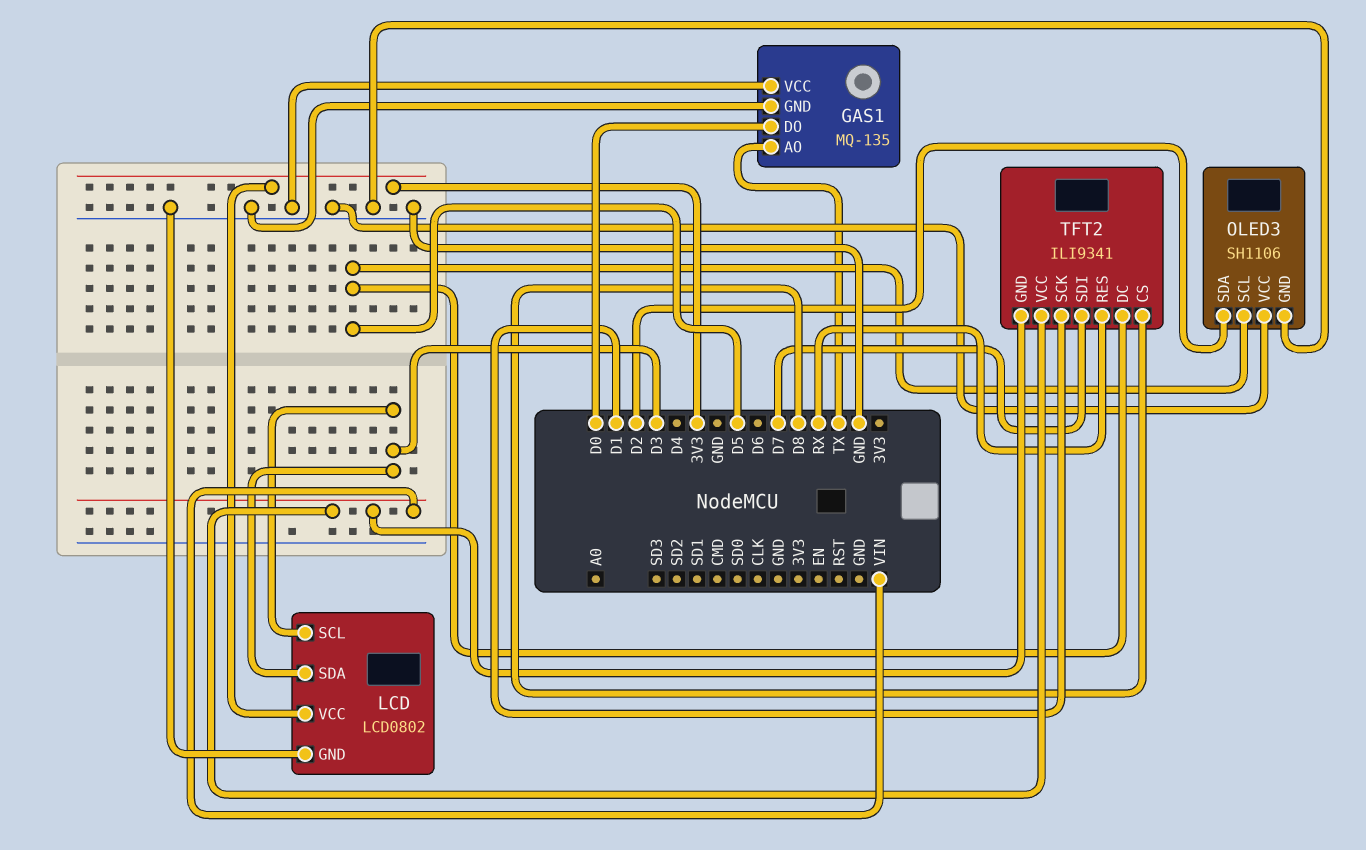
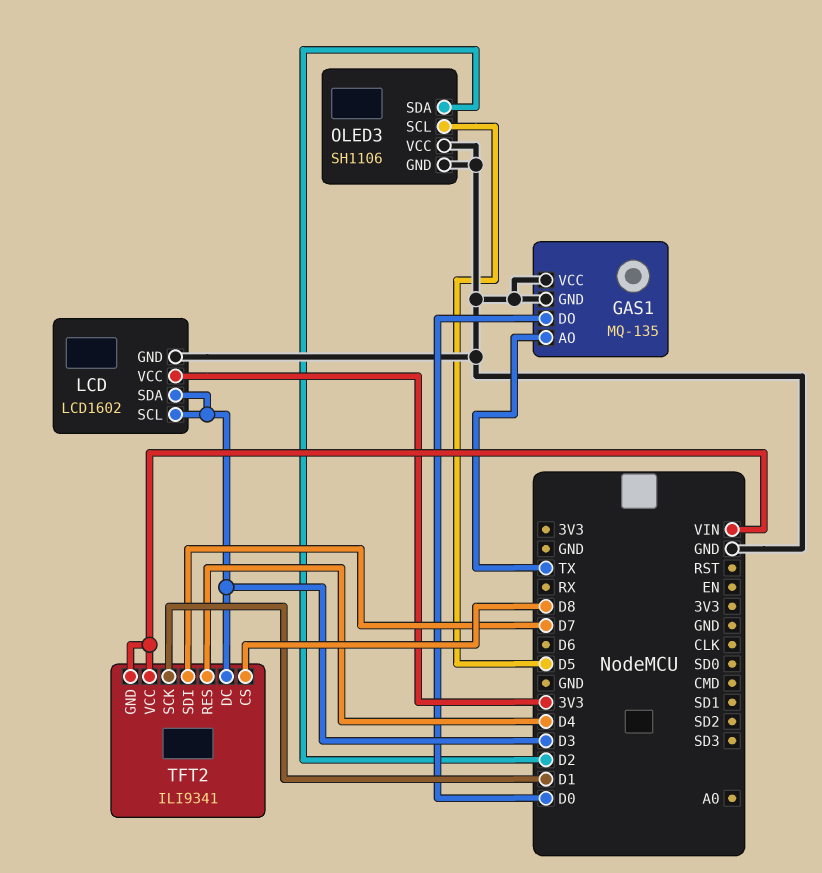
LCD: LCD0802 -> LCD1602
TFT2 pin DC: D5 -> D3
TFT2 pin RES: RX -> D4

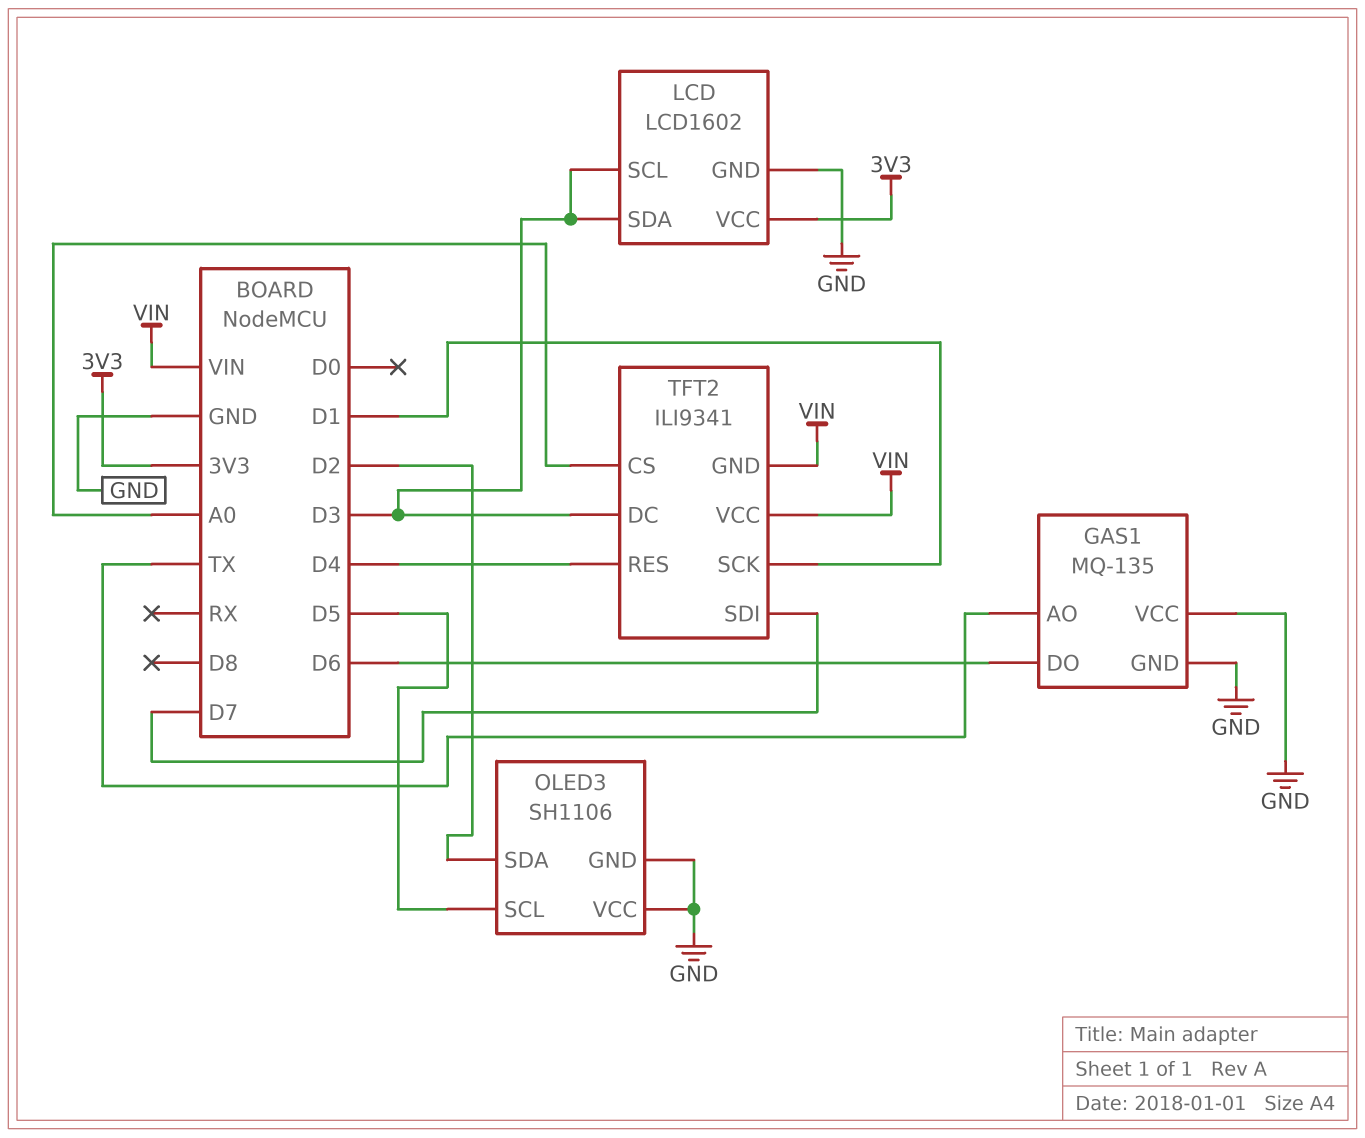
GAS1 pin DO: D0 -> D6
TFT2 pin CS: D8 -> A0

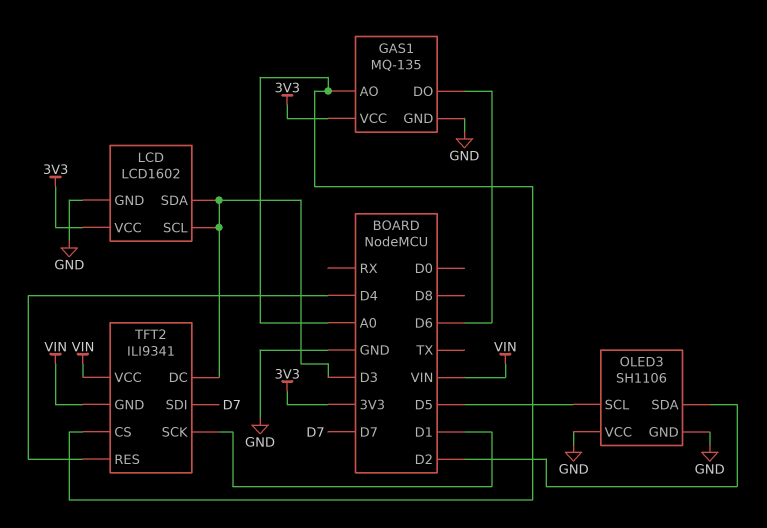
GAS1 pin AO: TX -> A0
GAS1 pin VCC: GND -> 3V3

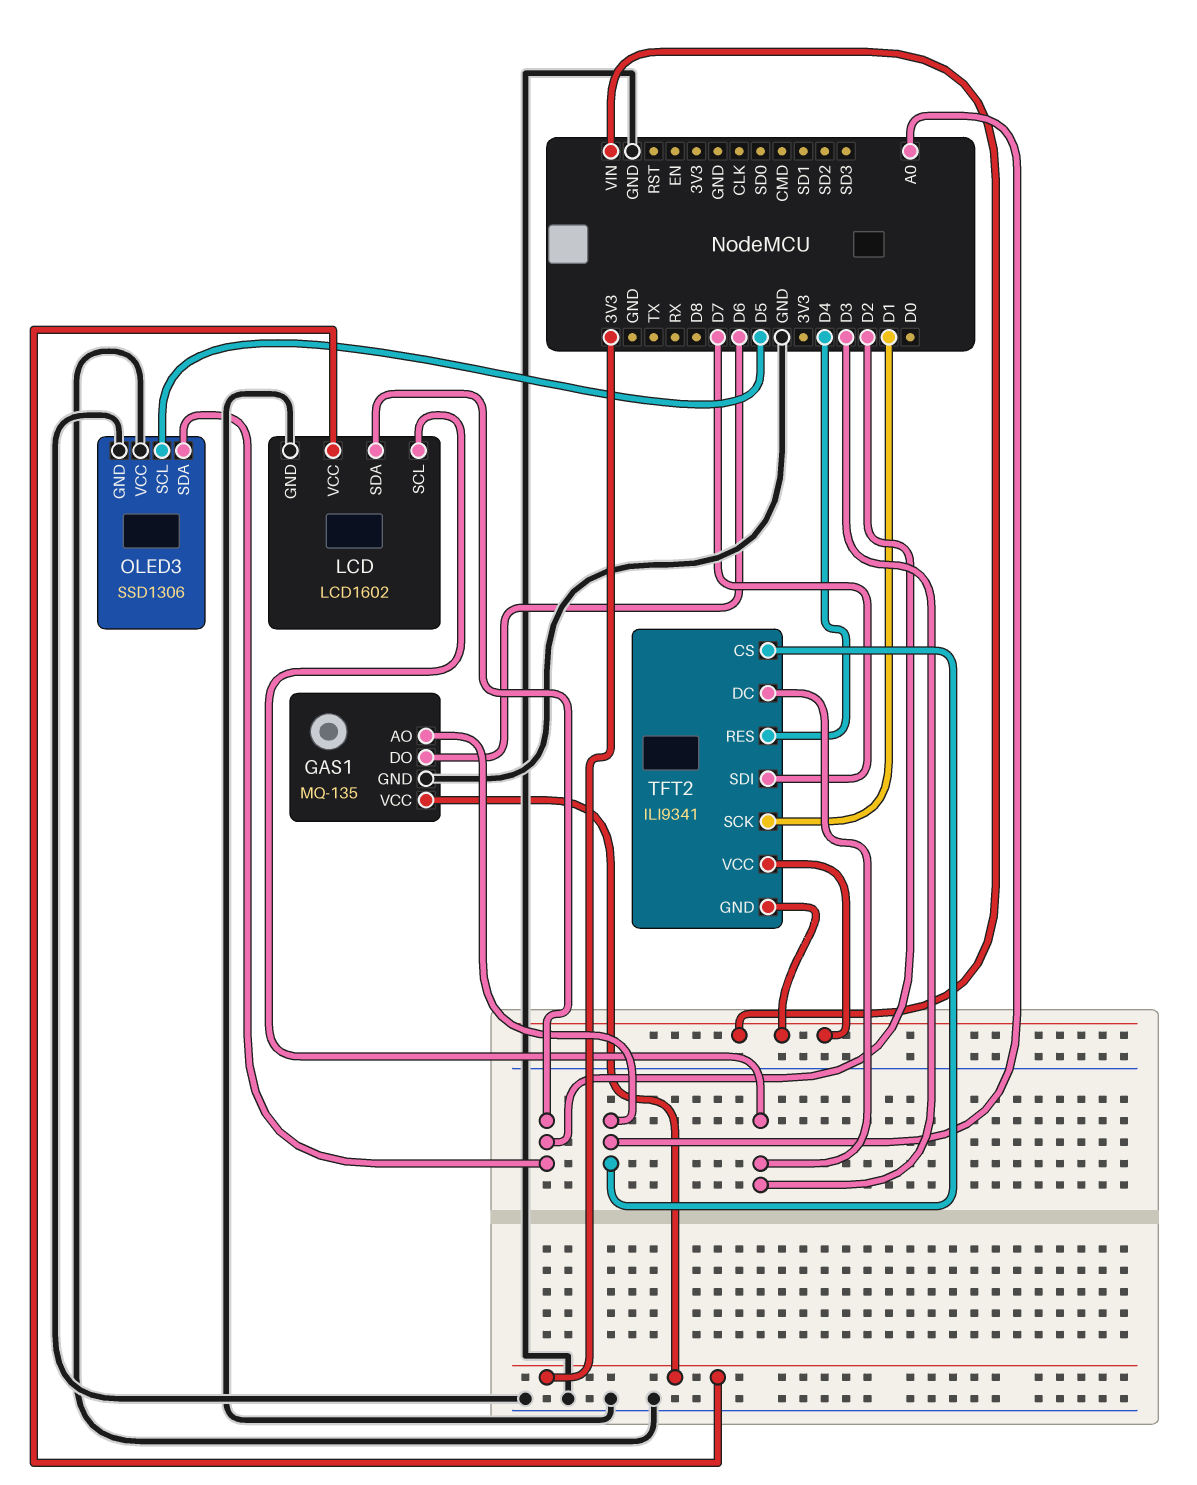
LCD pin SDA: D3 -> D2
OLED3: SH1106 -> SSD1306

